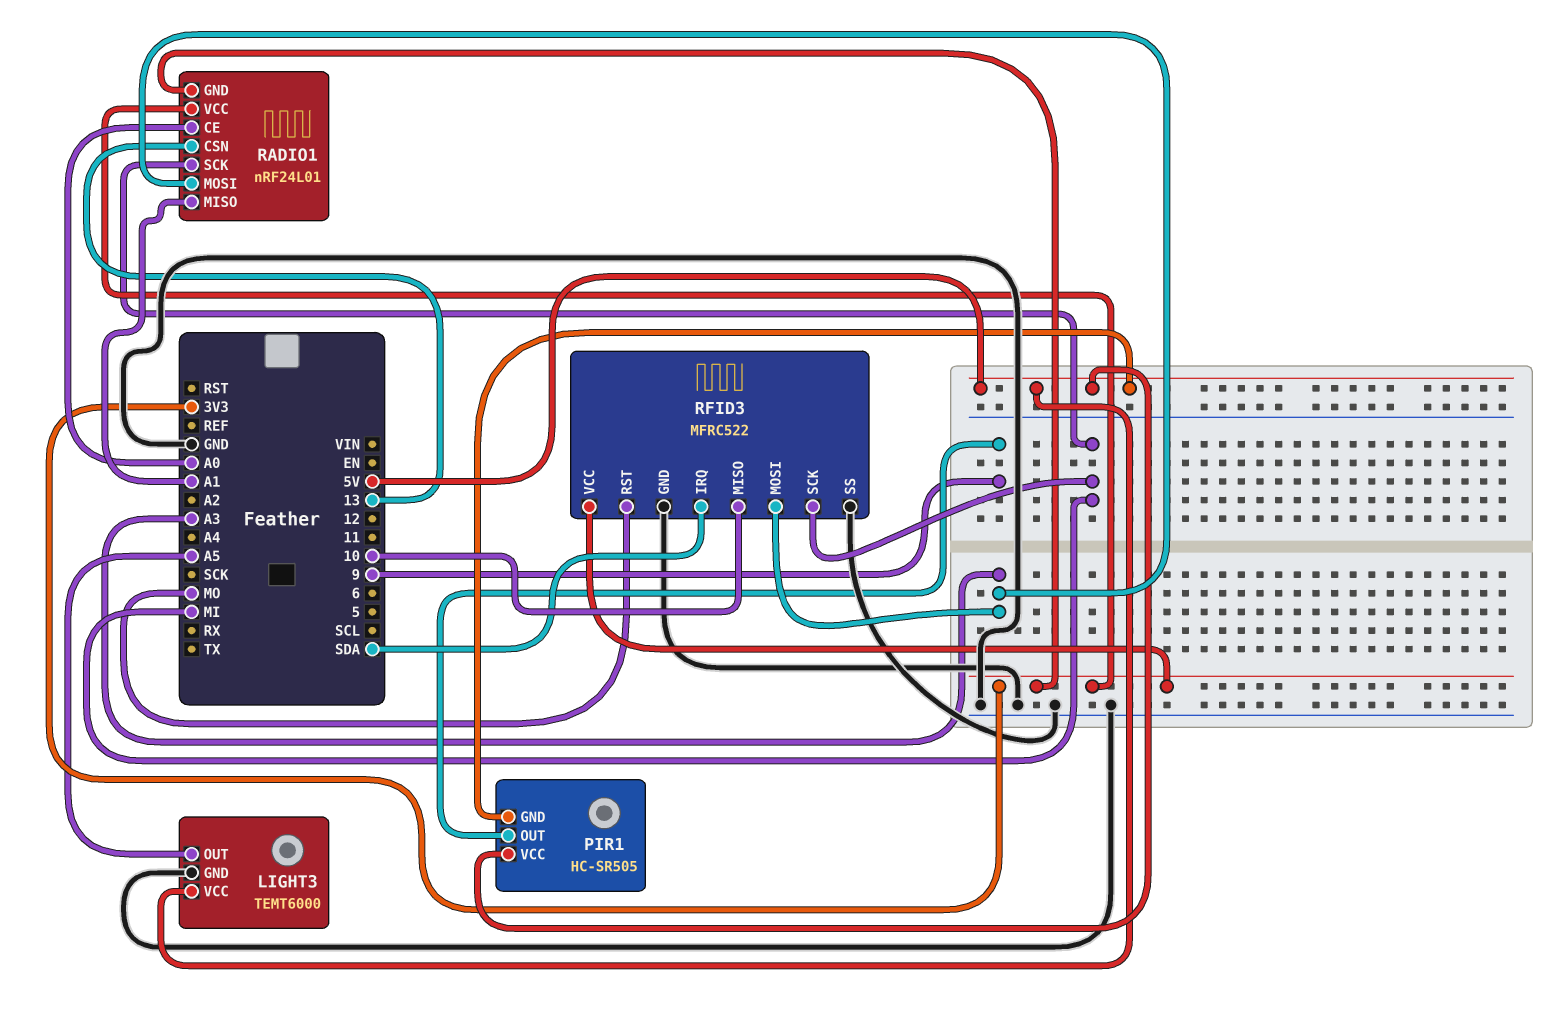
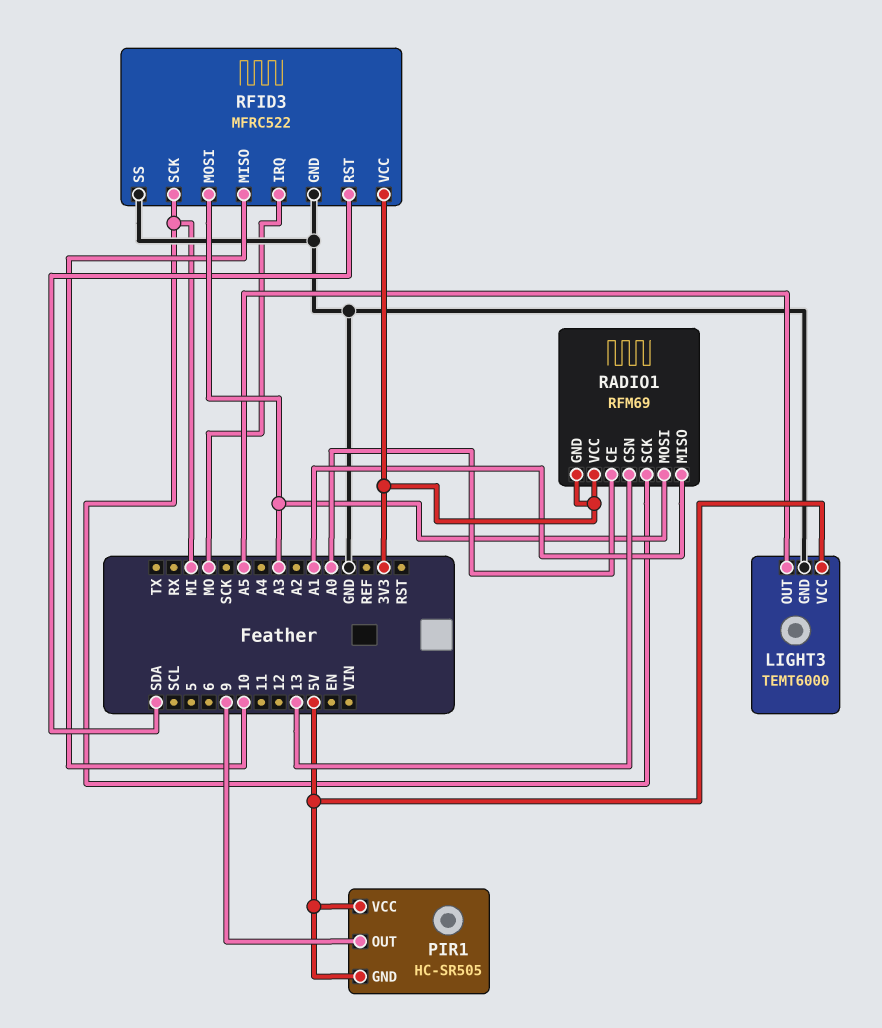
RADIO1: nRF24L01 -> RFM69
RFID3 pin IRQ: SDA -> MO
RFID3 pin RST: MO -> SDA

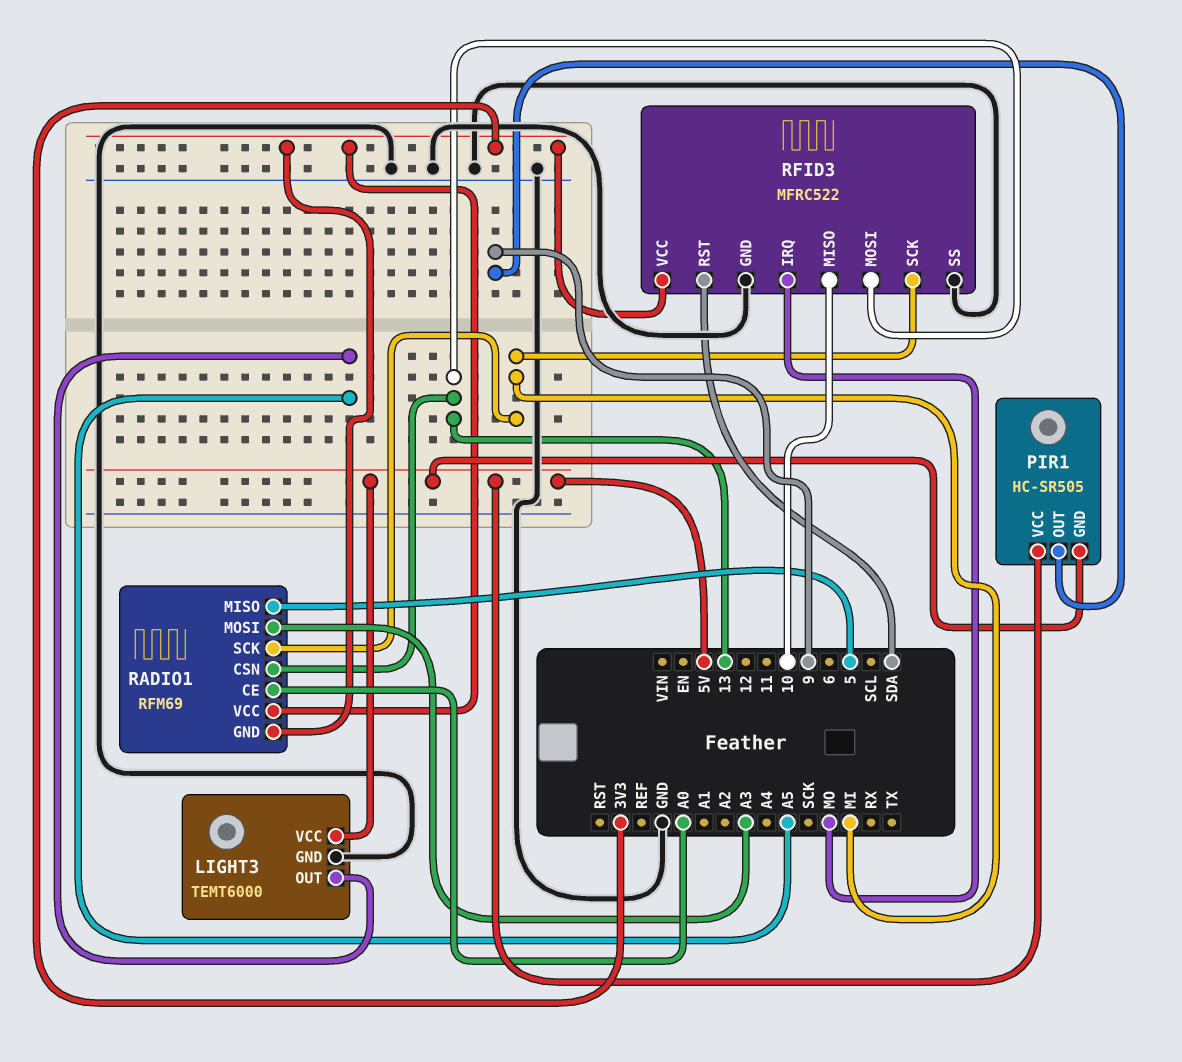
RADIO1 pin MISO: A1 -> 5
RFID3 pin MOSI: A3 -> 13

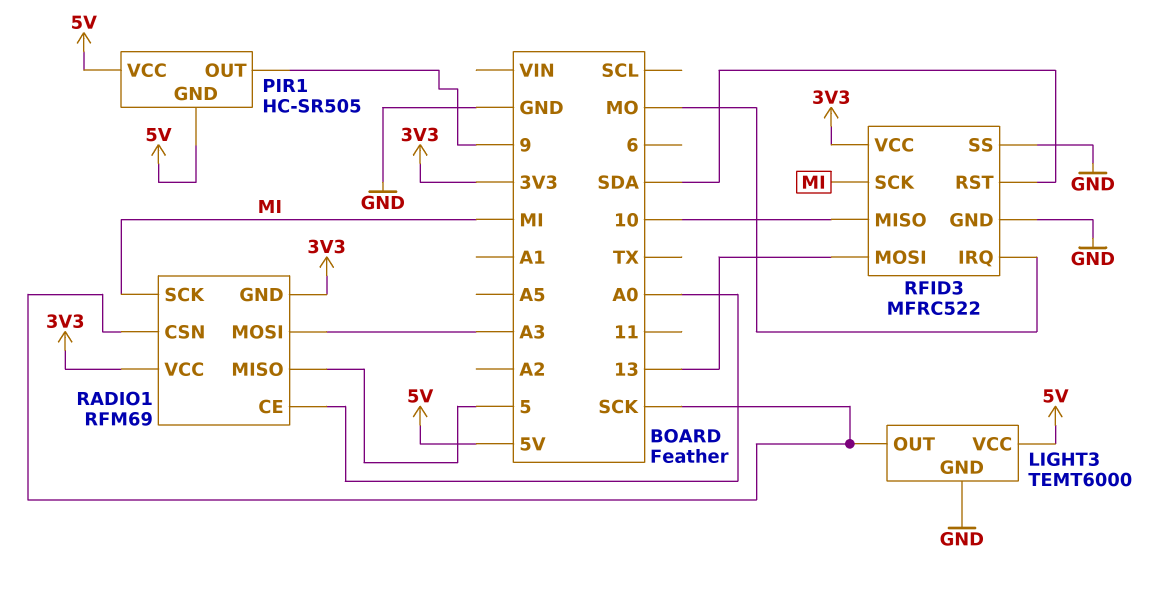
LIGHT3 pin OUT: A5 -> SCK
RADIO1 pin CSN: 13 -> SCK

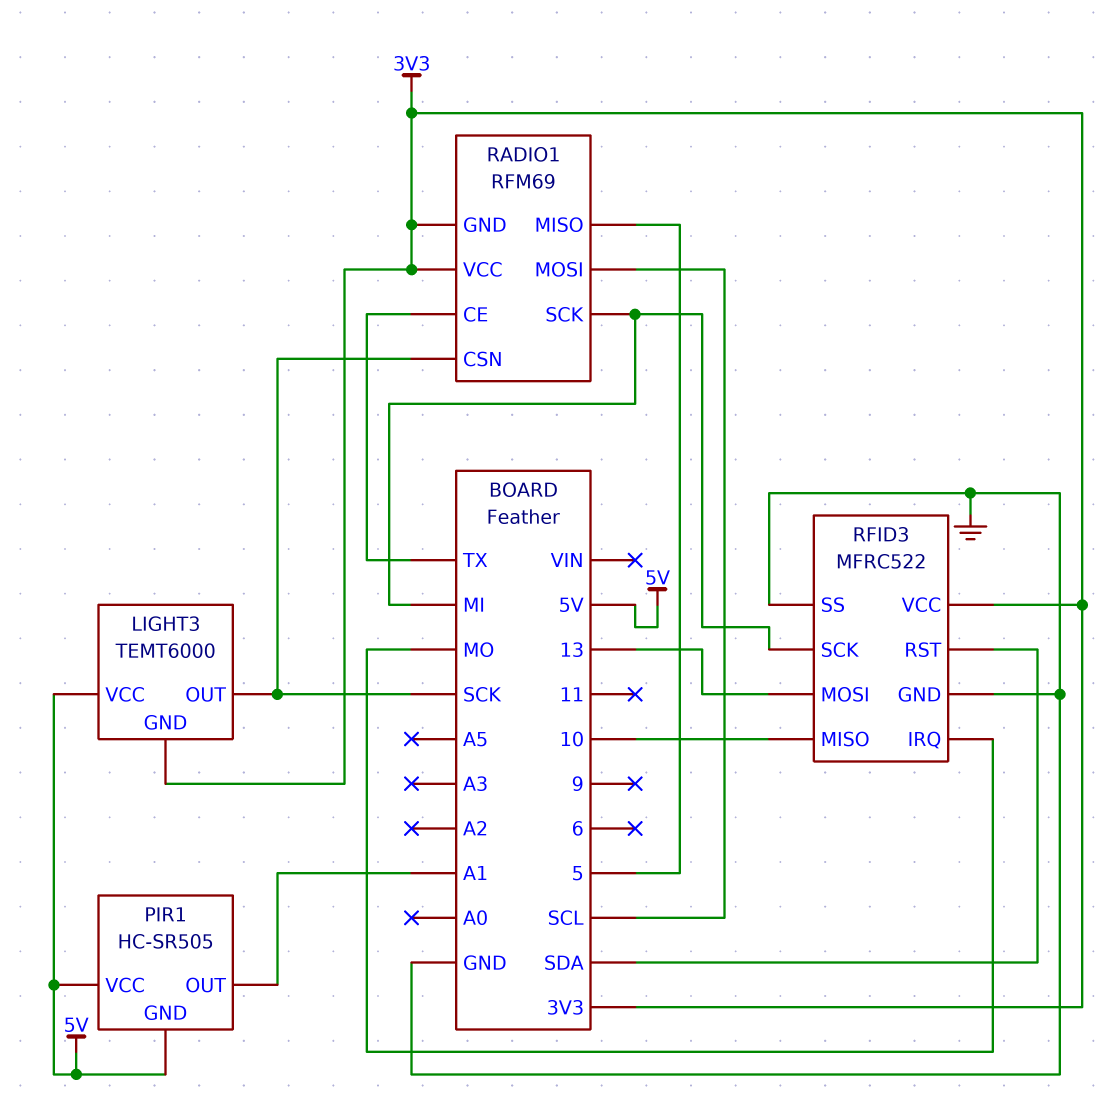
LIGHT3 pin GND: GND -> 3V3
PIR1 pin OUT: 9 -> A1
RADIO1 pin CE: A0 -> TX
RADIO1 pin MOSI: A3 -> SCL

